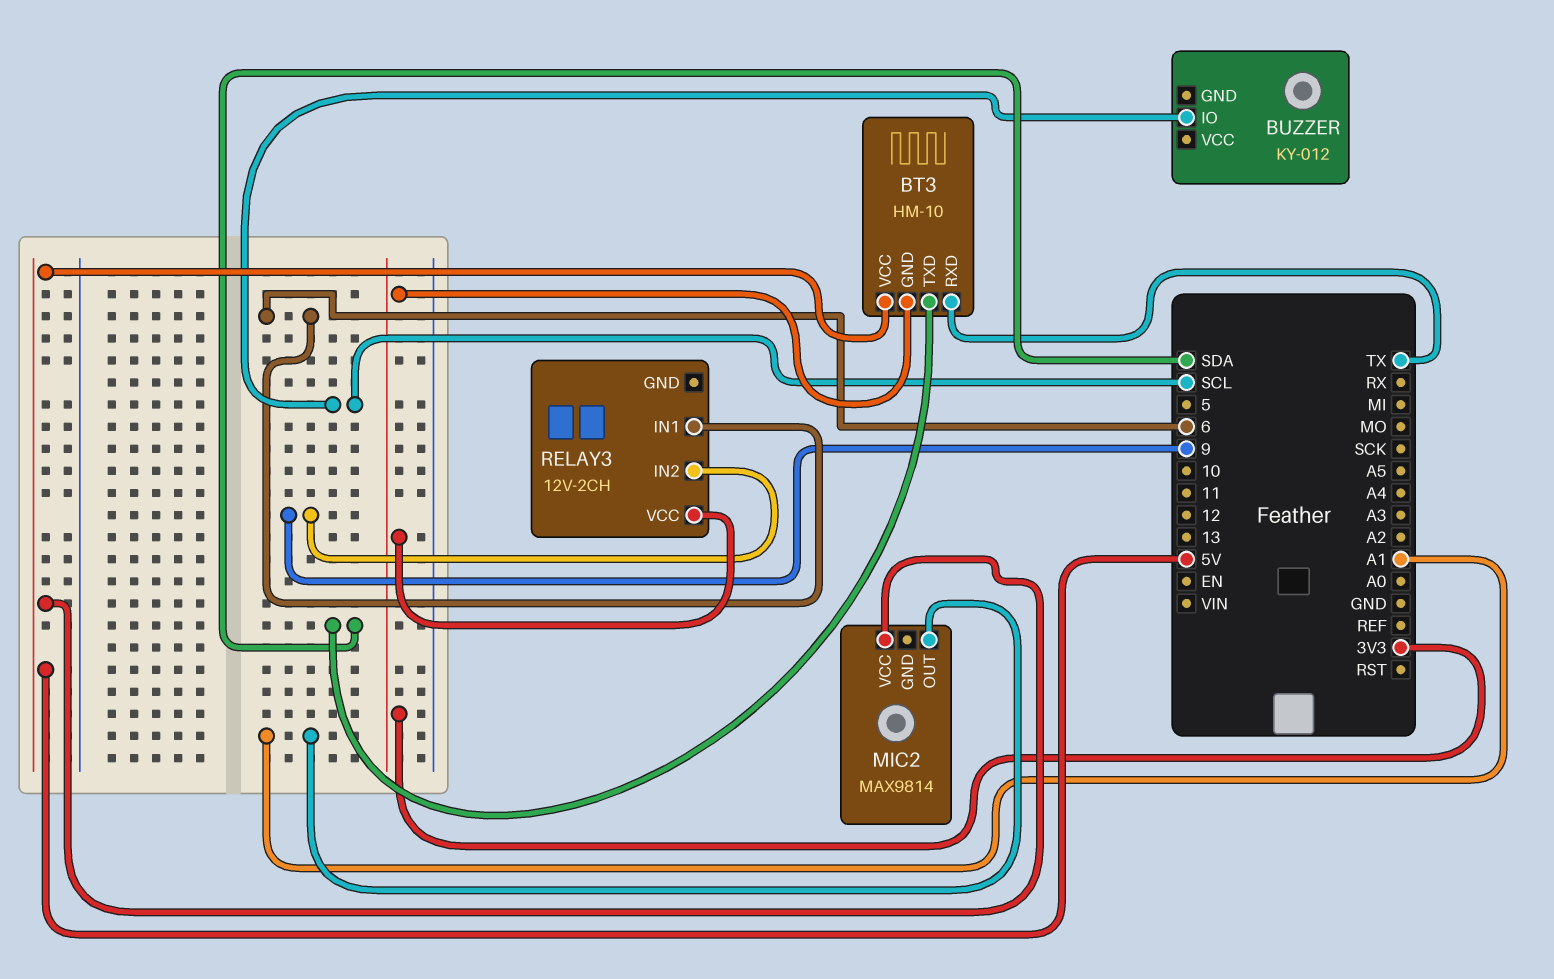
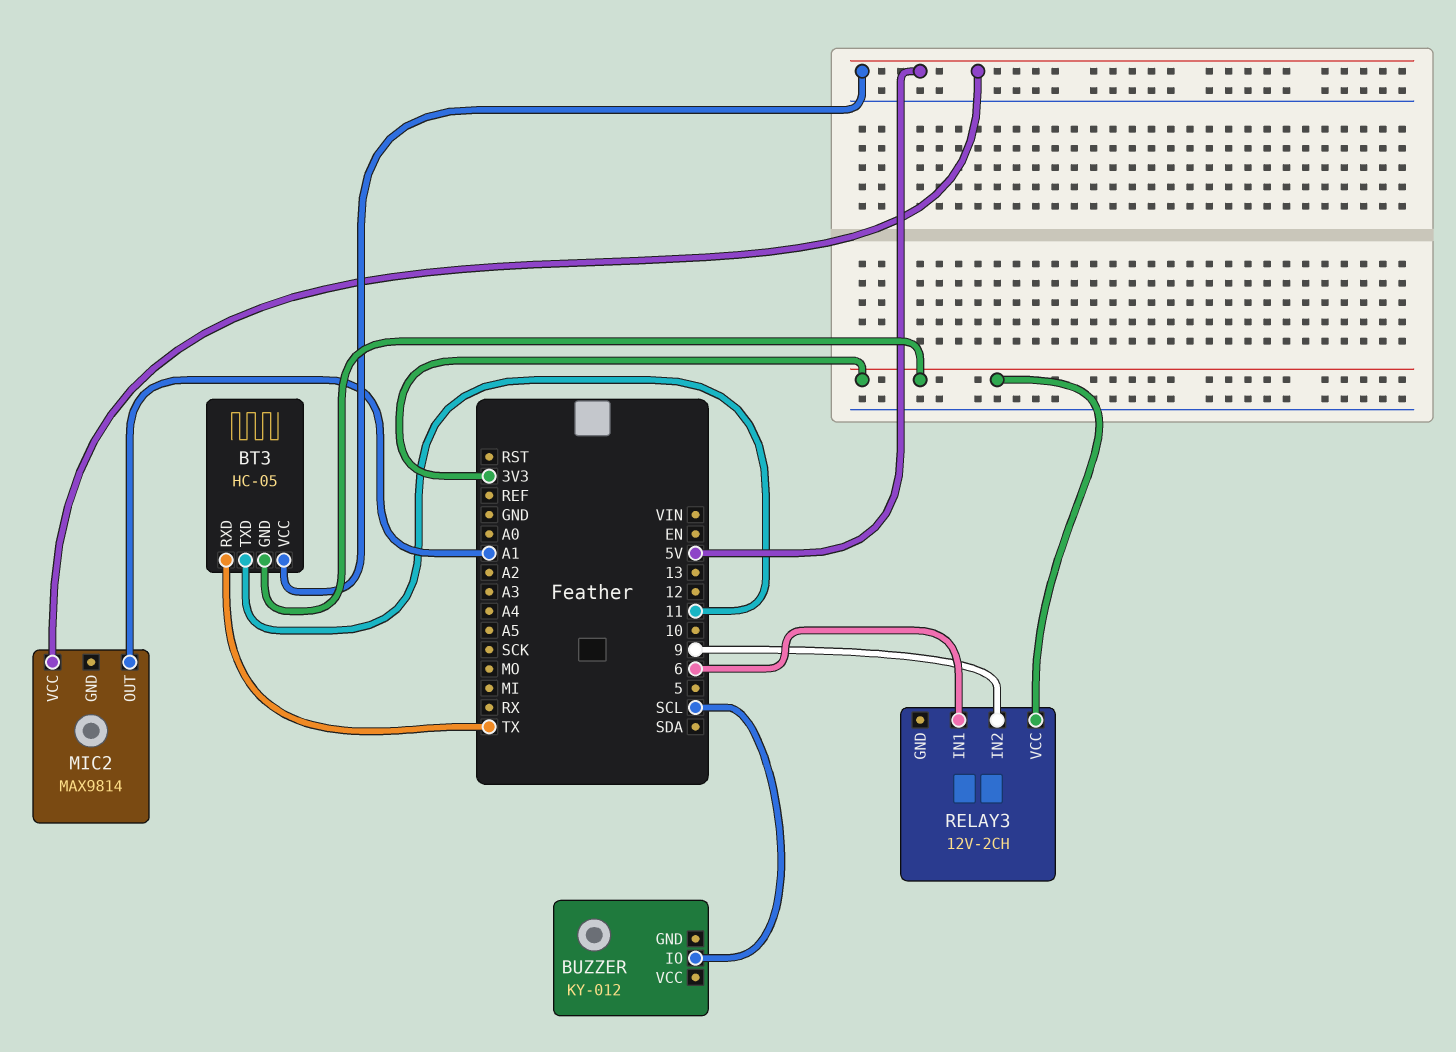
BT3: HM-10 -> HC-05
BT3 pin TXD: SDA -> 11

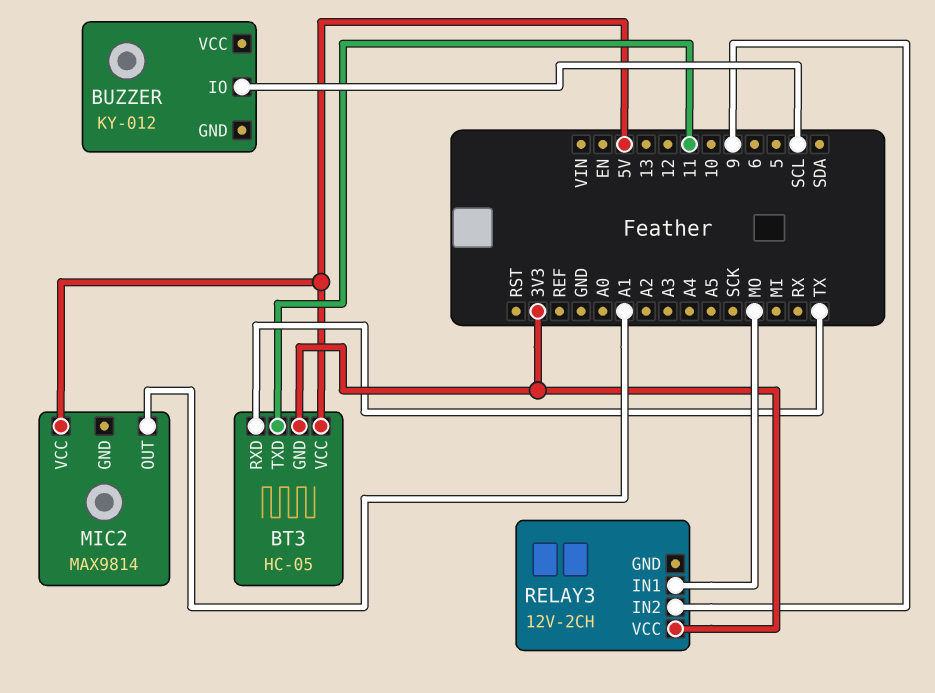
RELAY3 pin IN1: 6 -> MO

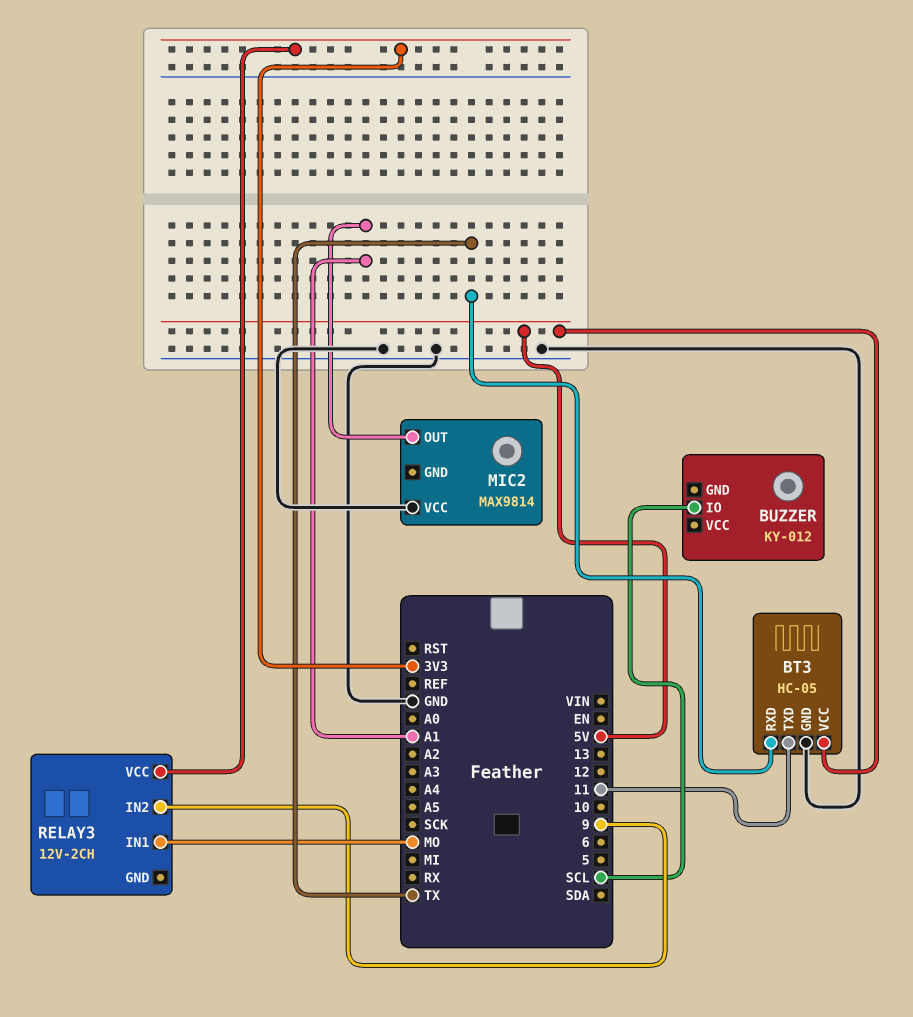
BT3 pin GND: 3V3 -> GND
MIC2 pin VCC: 5V -> GND

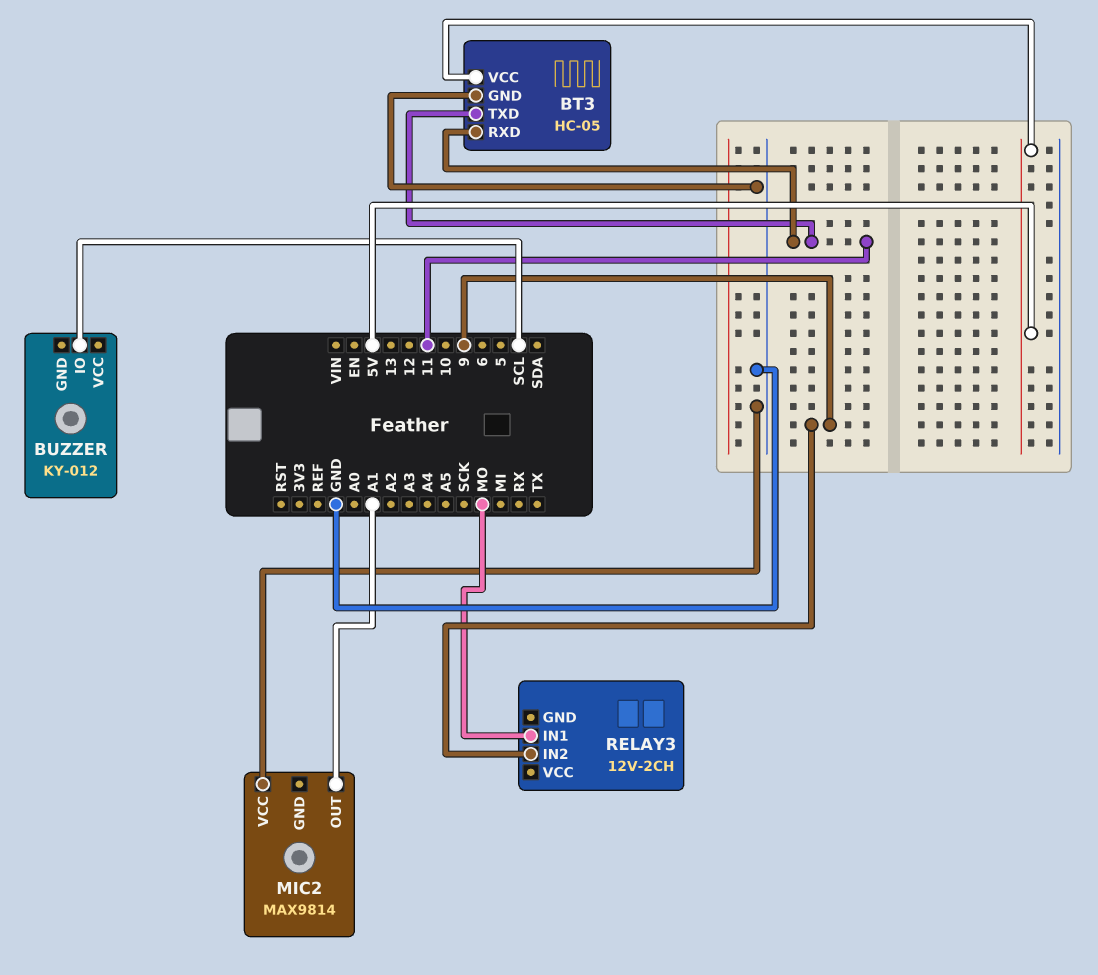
BT3 pin RXD: TX -> 11
RELAY3 pin VCC: 3V3 -> none

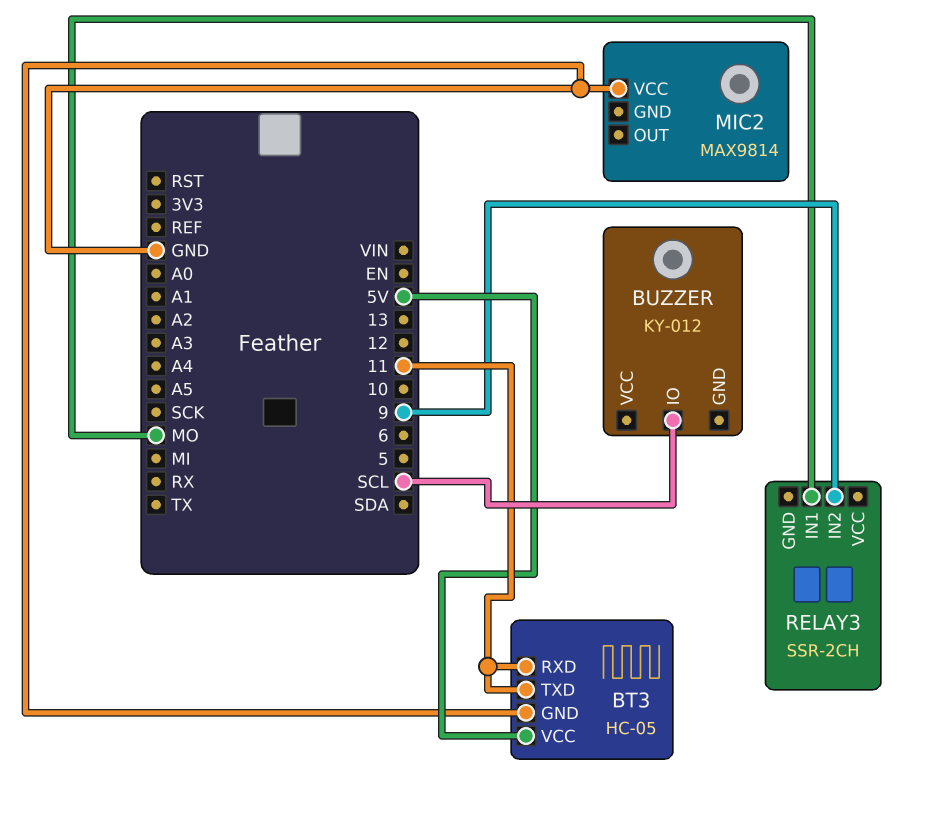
MIC2 pin OUT: A1 -> none
RELAY3: 12V-2CH -> SSR-2CH

